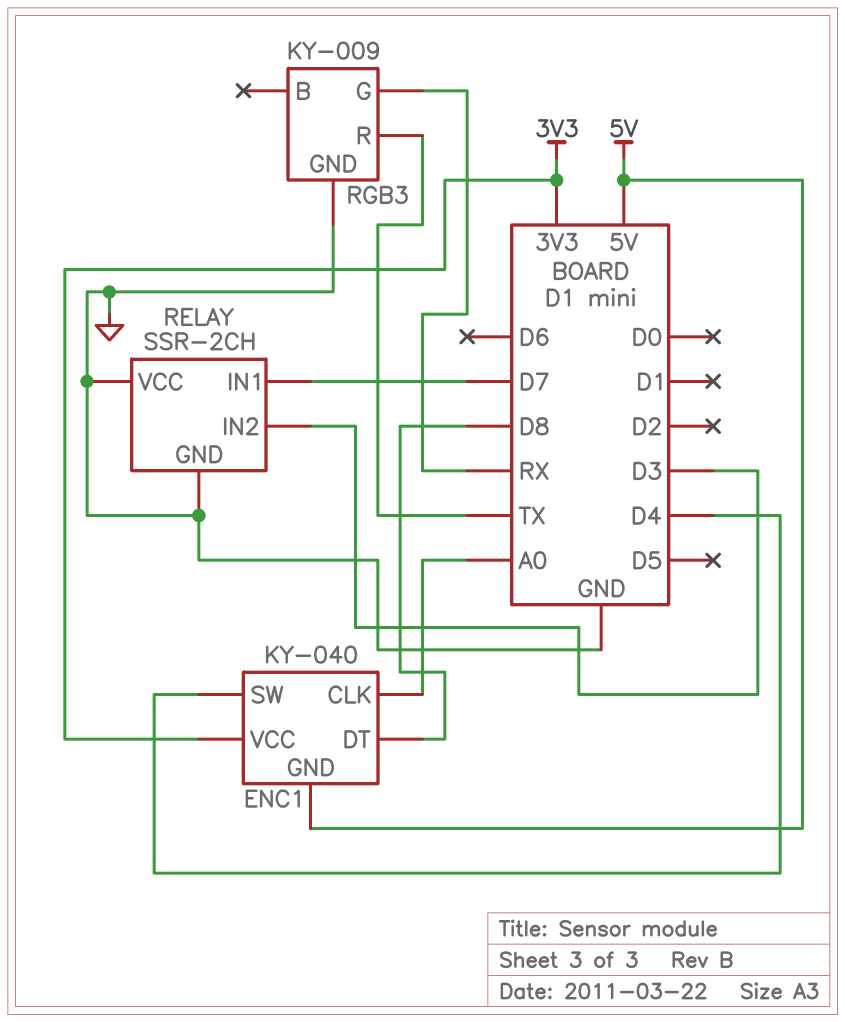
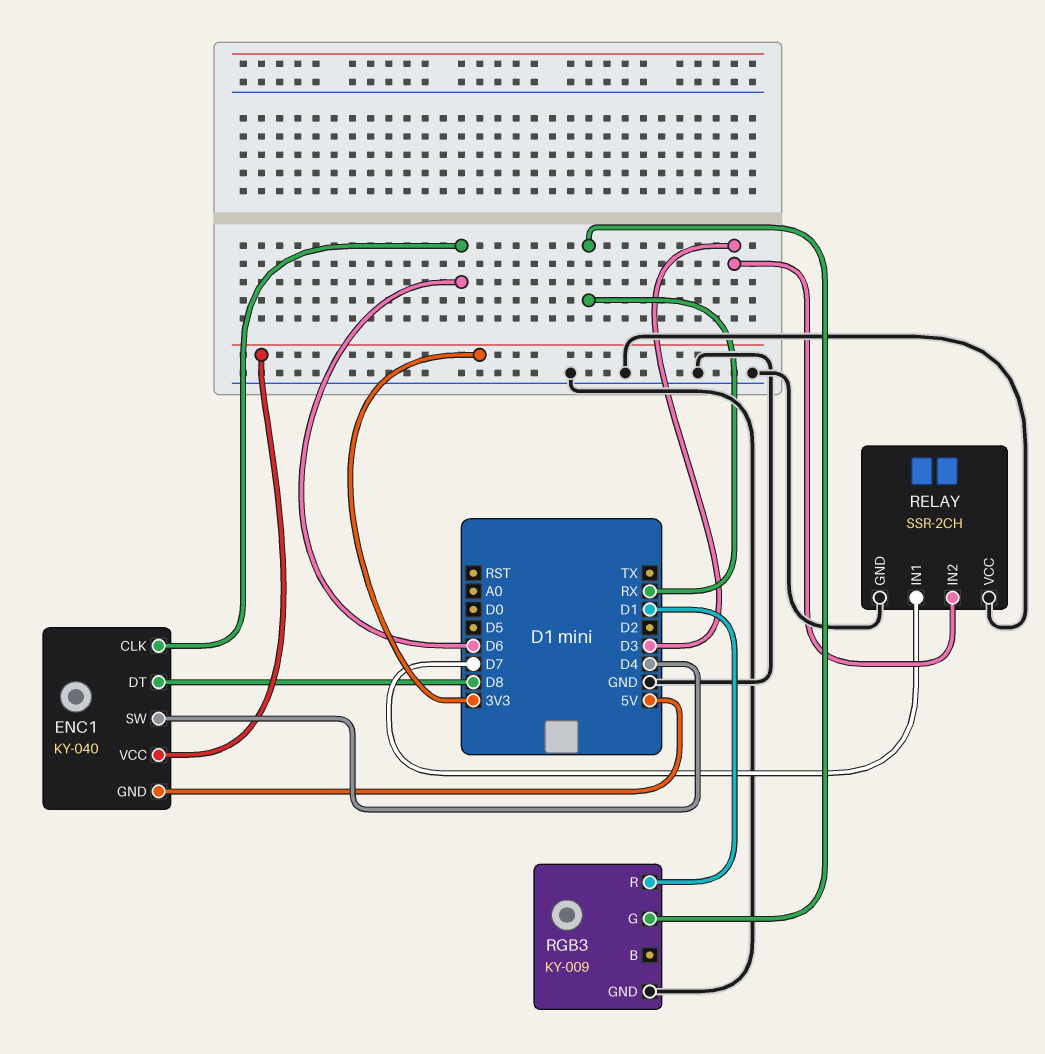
ENC1 pin CLK: A0 -> D6
RGB3 pin R: TX -> D1

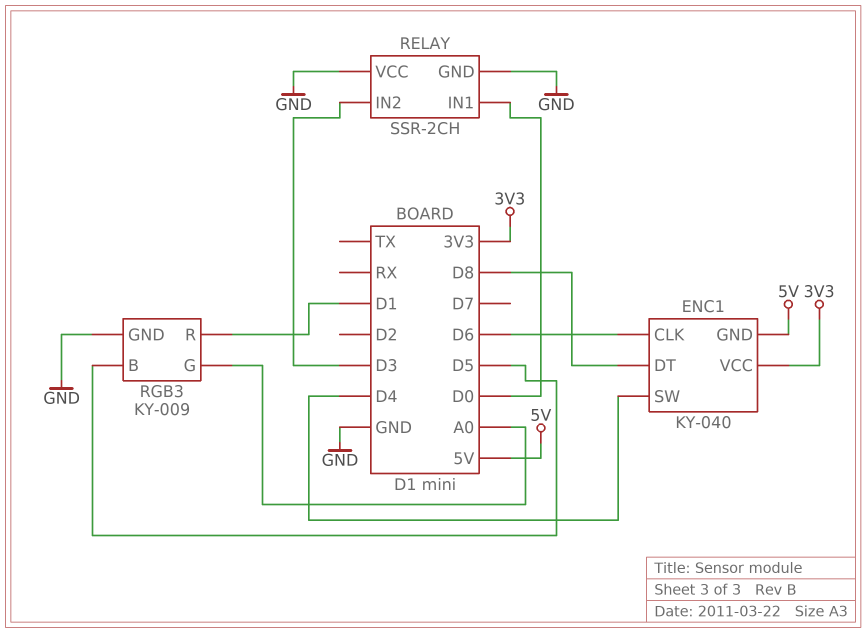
RELAY pin IN1: D7 -> D0
RGB3 pin B: none -> D5
RGB3 pin G: RX -> A0

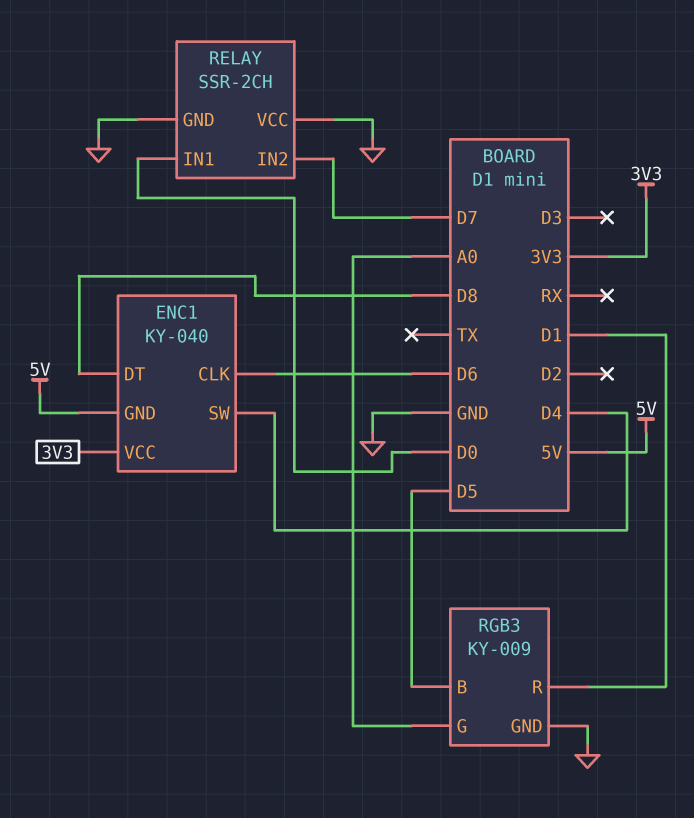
RELAY pin IN2: D3 -> D7

